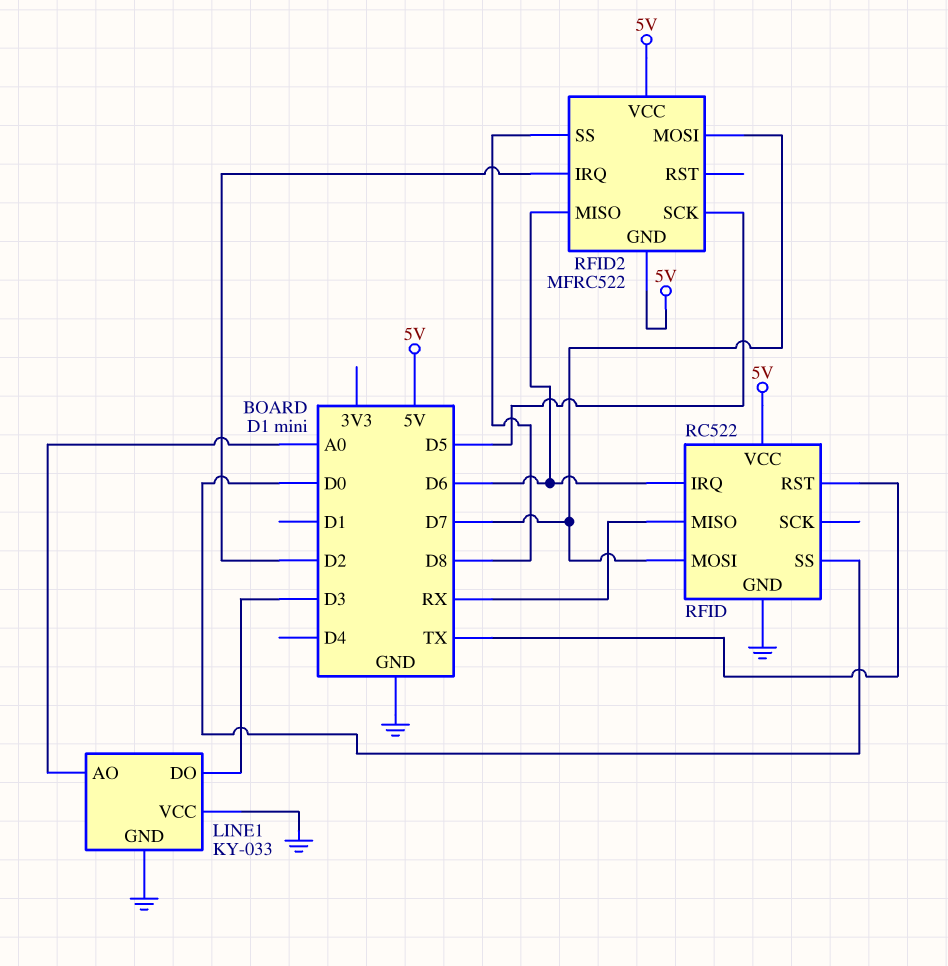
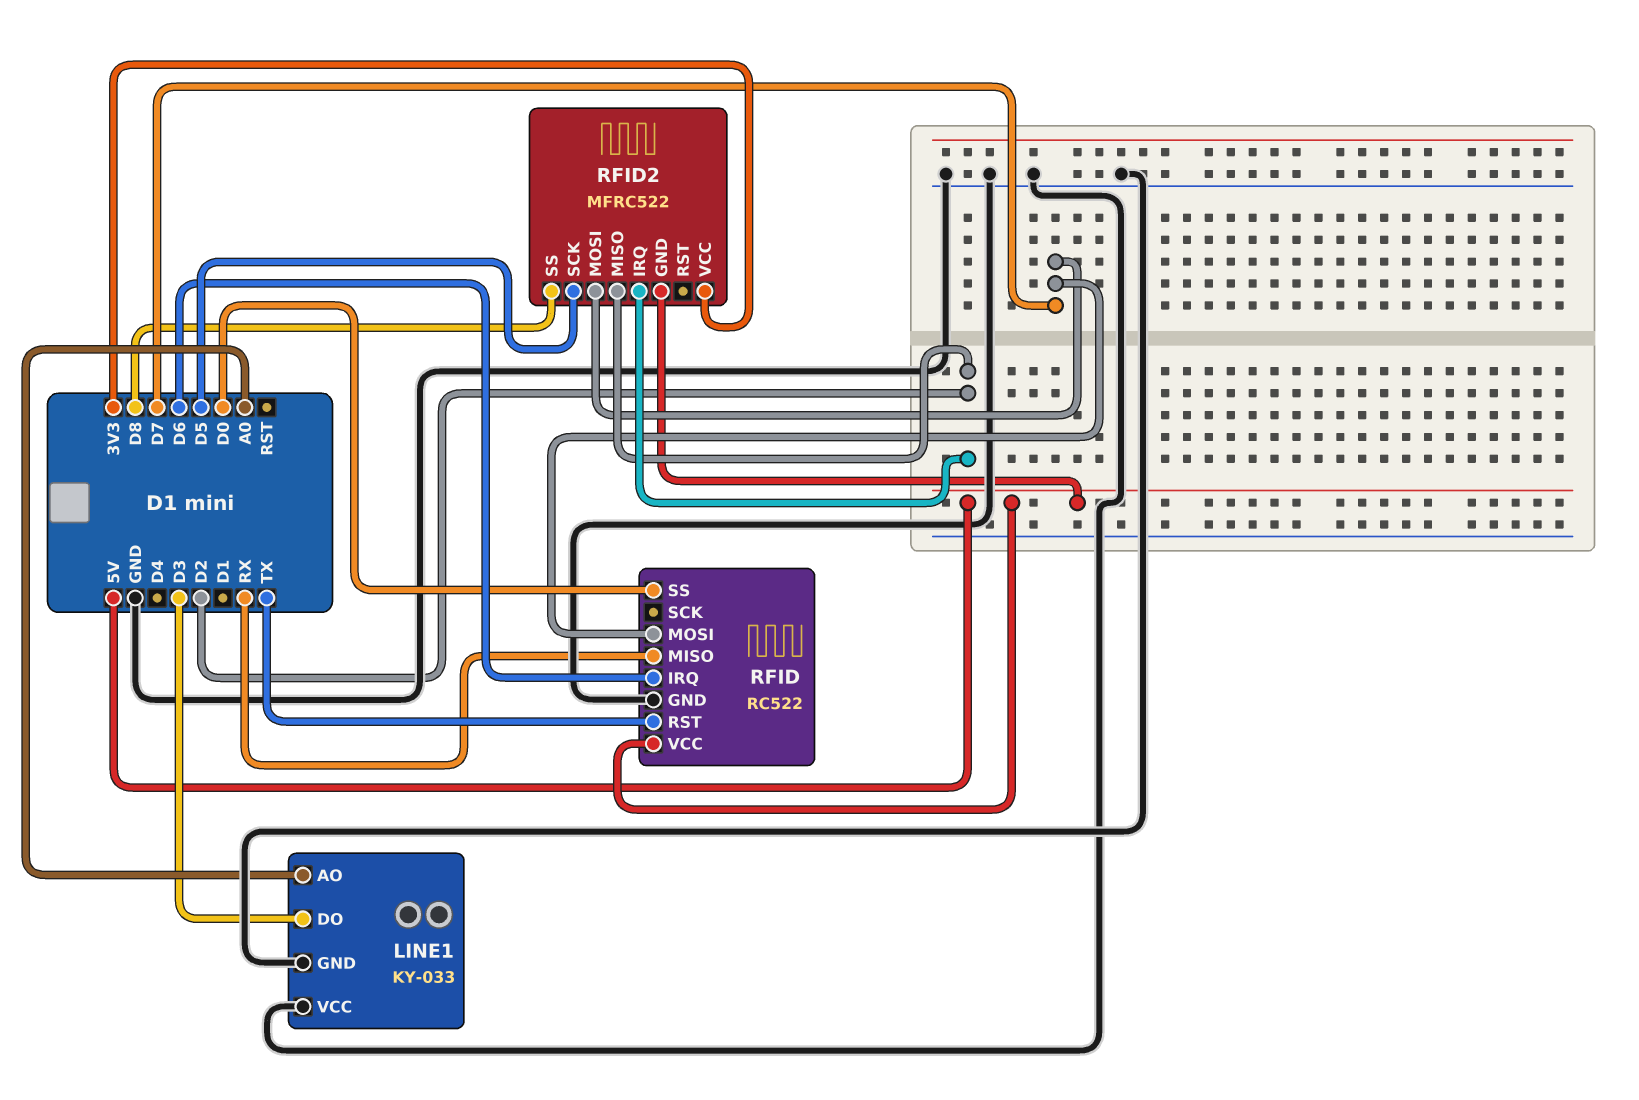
RFID2 pin MISO: D6 -> D2
RFID2 pin VCC: 5V -> 3V3

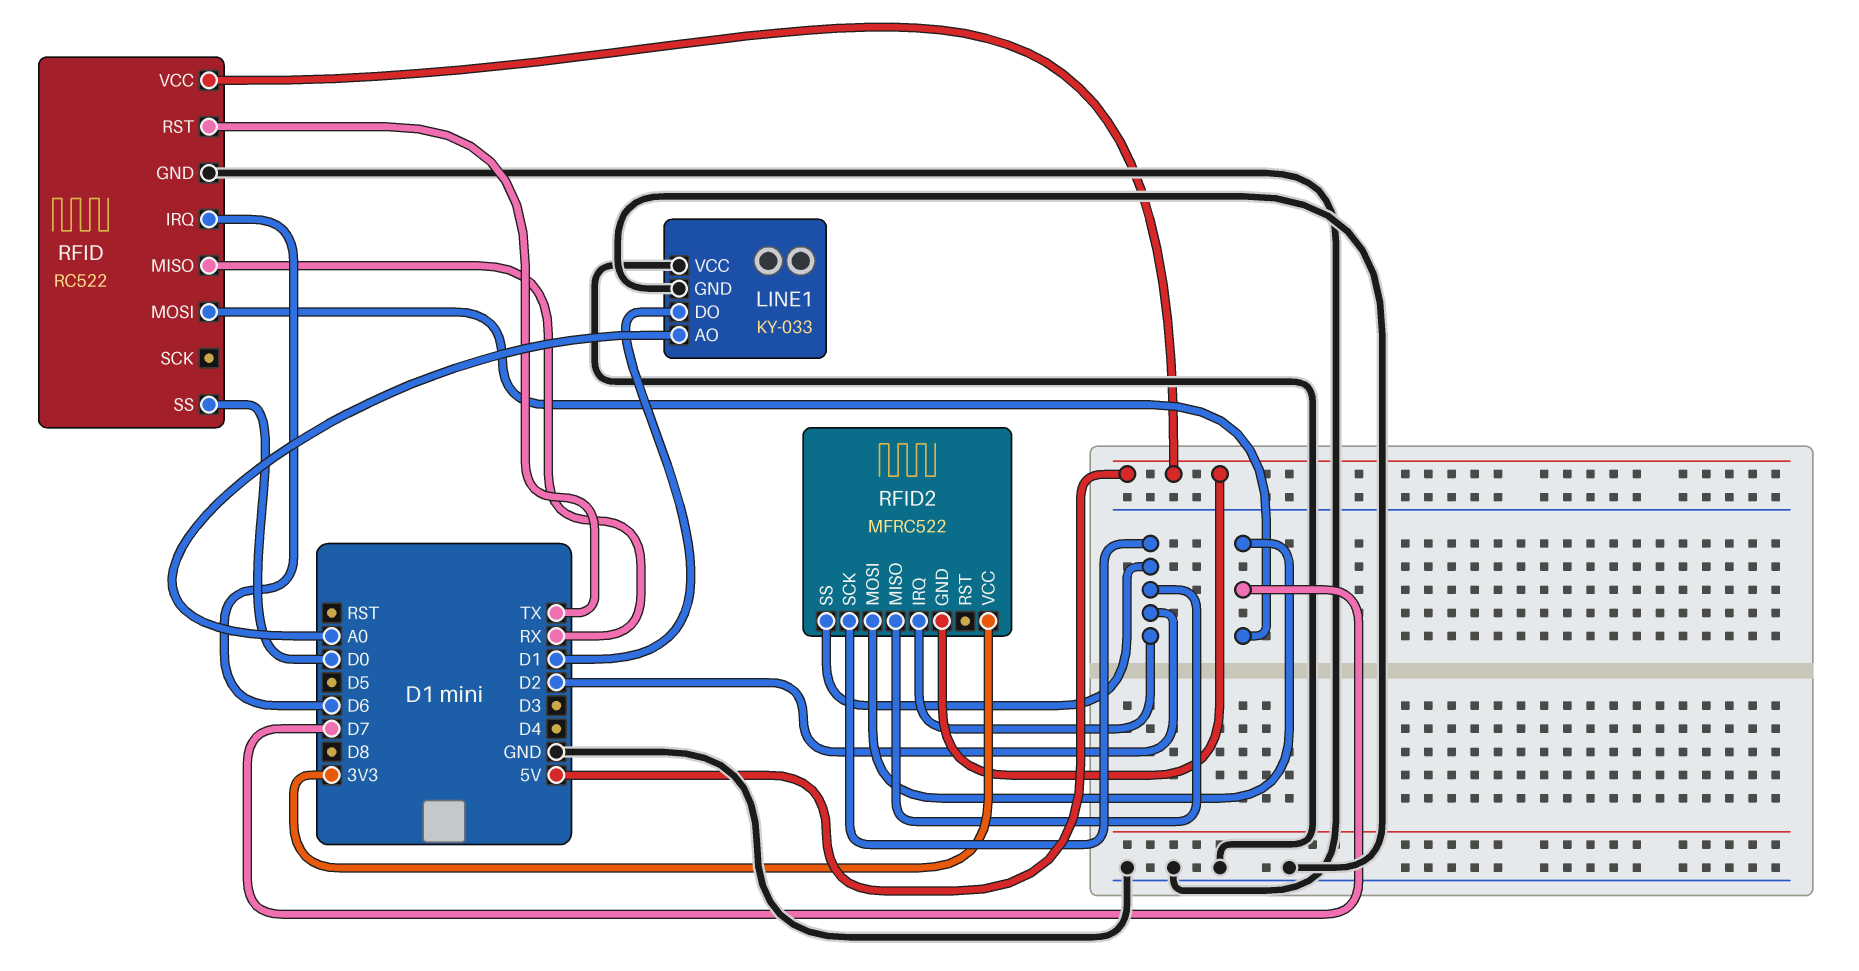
LINE1 pin DO: D3 -> D1
RFID2 pin SCK: D5 -> D2
RFID2 pin SS: D8 -> D2

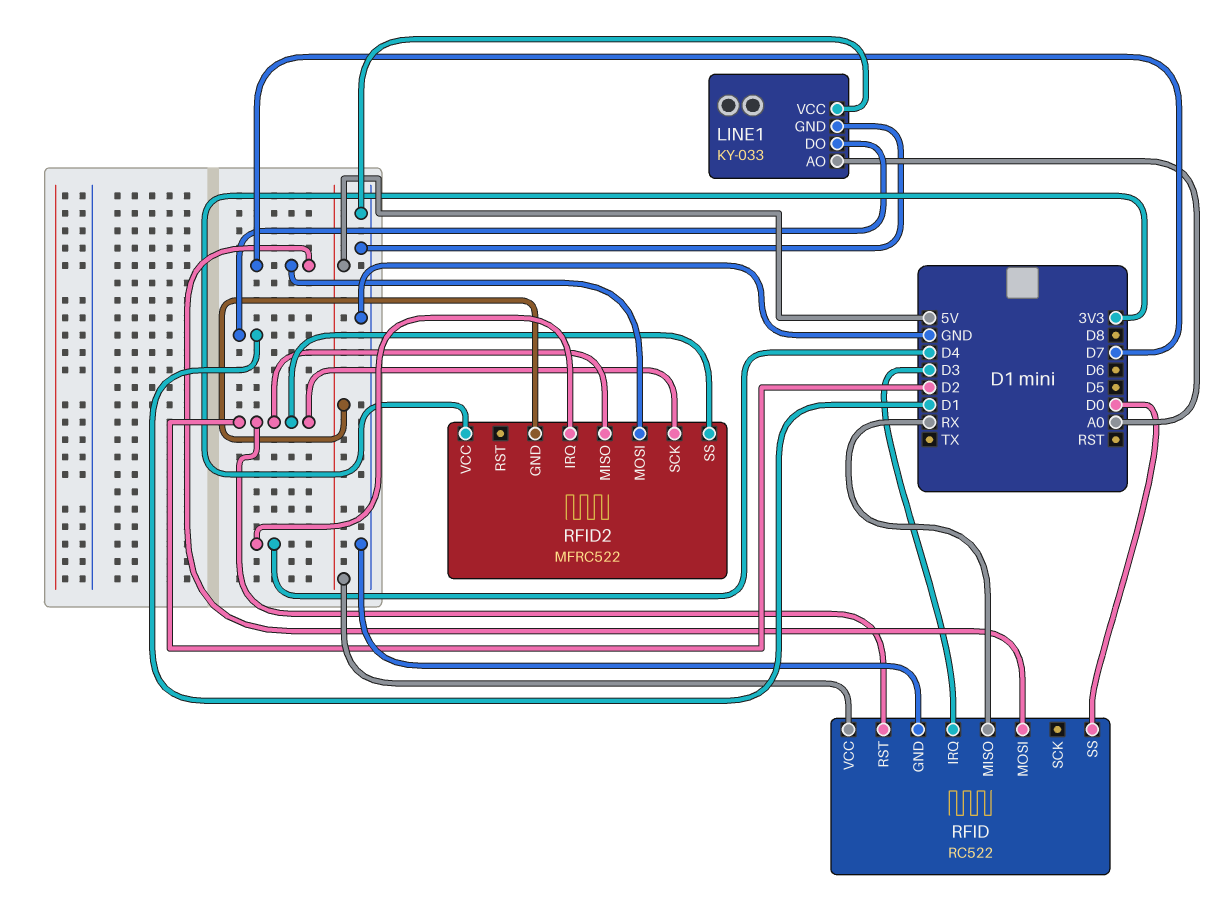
RFID pin IRQ: D6 -> D3
RFID pin RST: TX -> D2
RFID2 pin IRQ: D2 -> D4

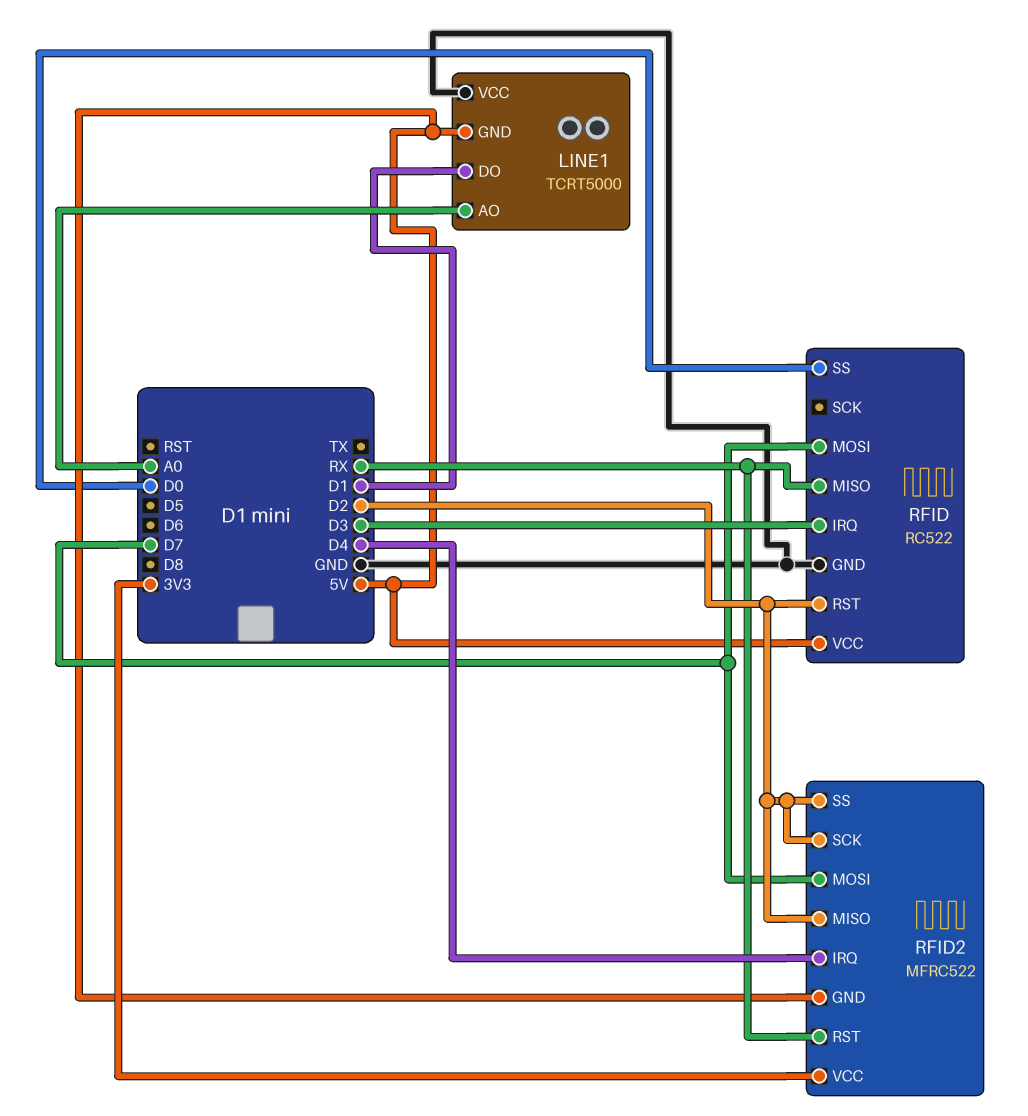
LINE1: KY-033 -> TCRT5000
LINE1 pin GND: GND -> 5V
RFID2 pin RST: none -> RX

